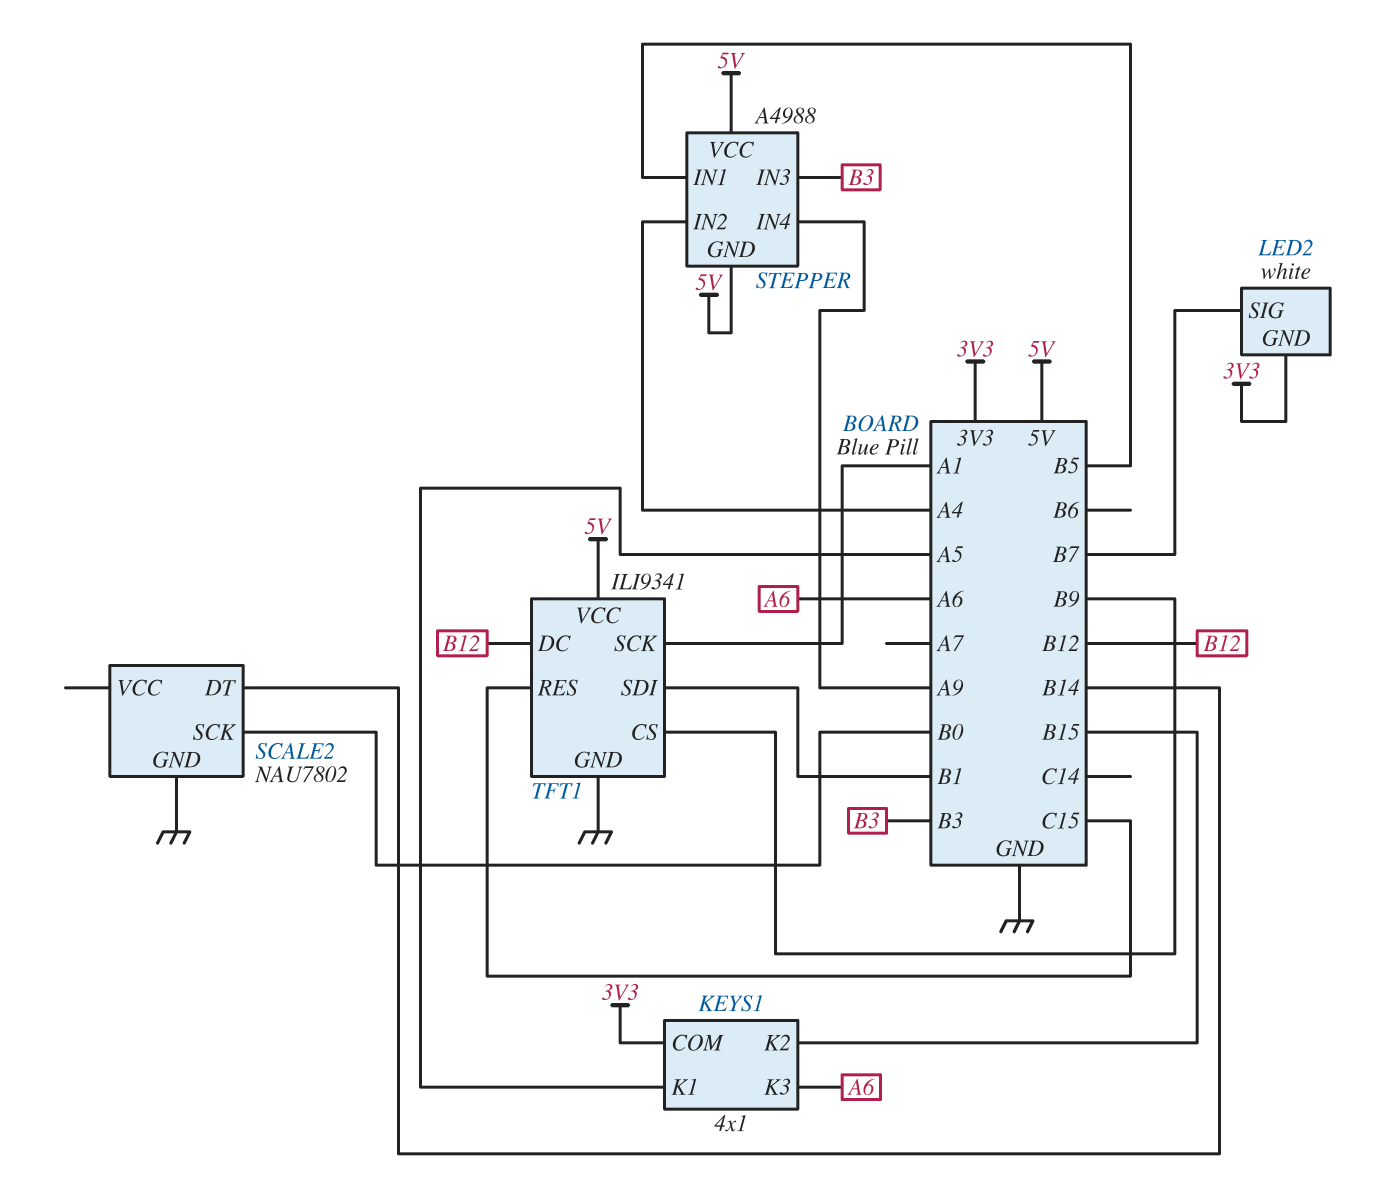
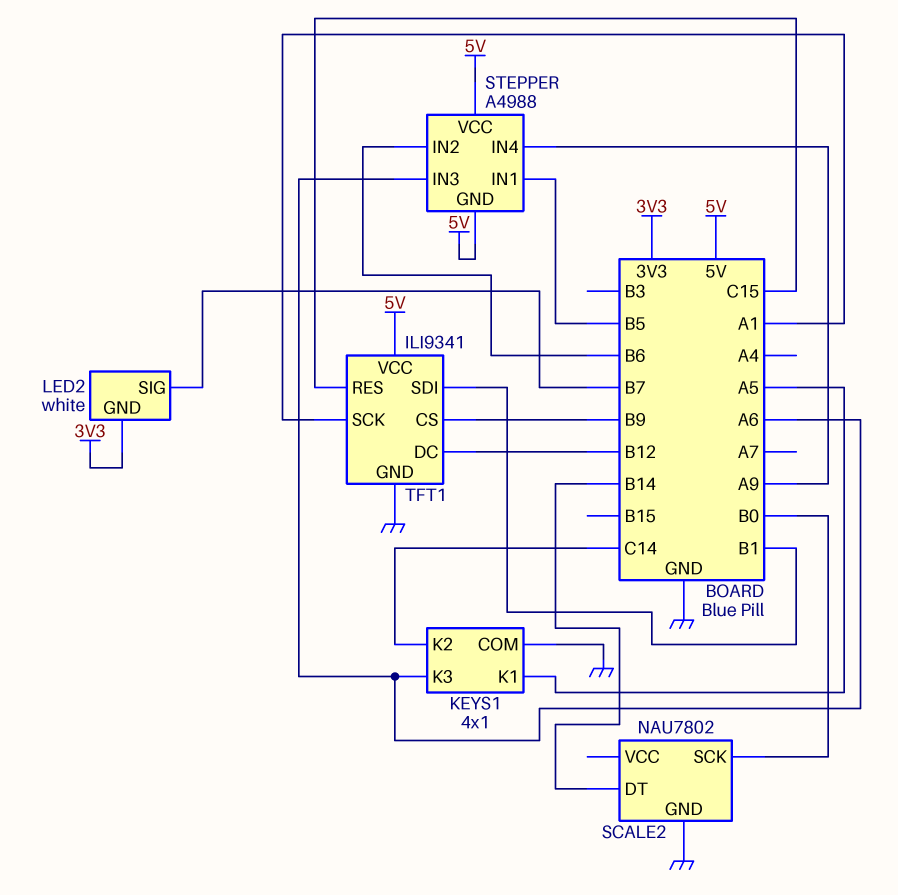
KEYS1 pin COM: 3V3 -> GND
KEYS1 pin K2: B15 -> C14
STEPPER pin IN2: A4 -> B6
STEPPER pin IN3: B3 -> A6

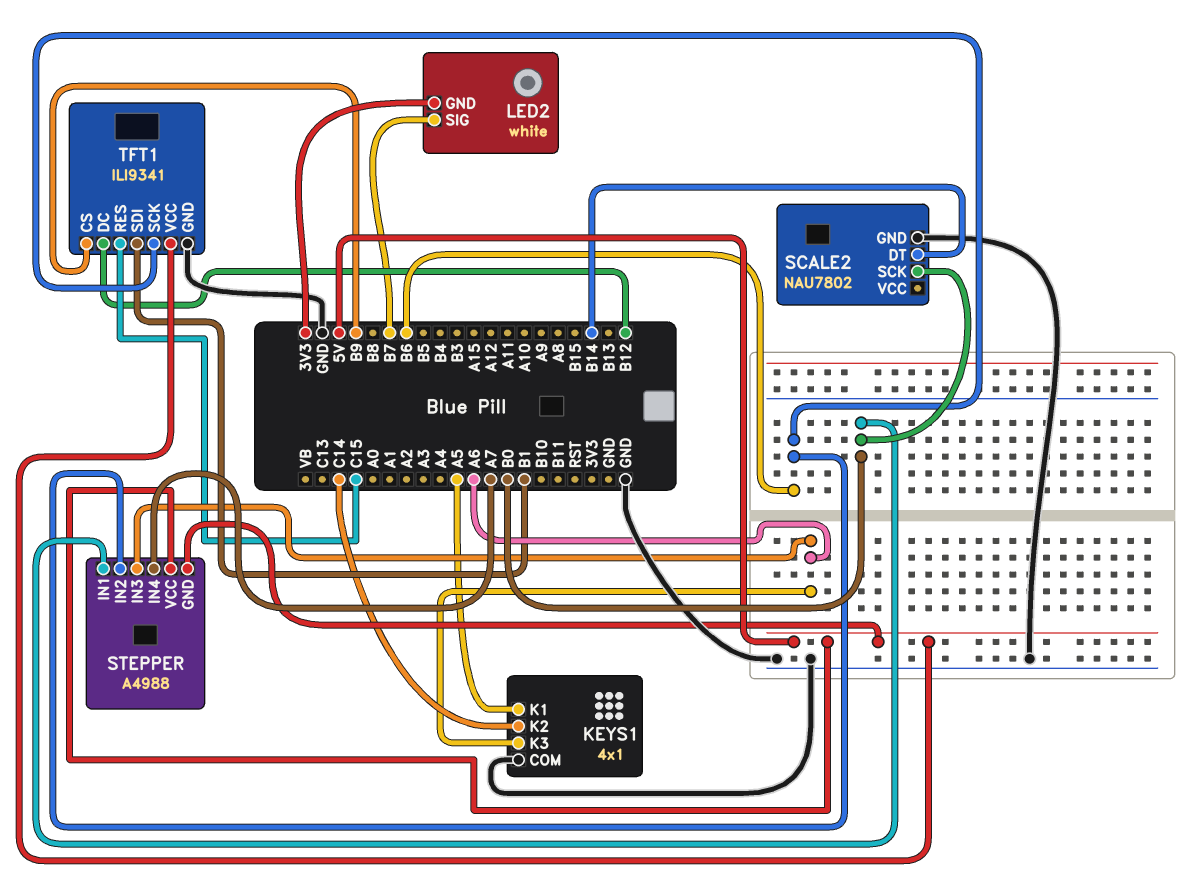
STEPPER pin IN1: B5 -> B0
STEPPER pin IN4: A9 -> A7
TFT1 pin SCK: A1 -> B6

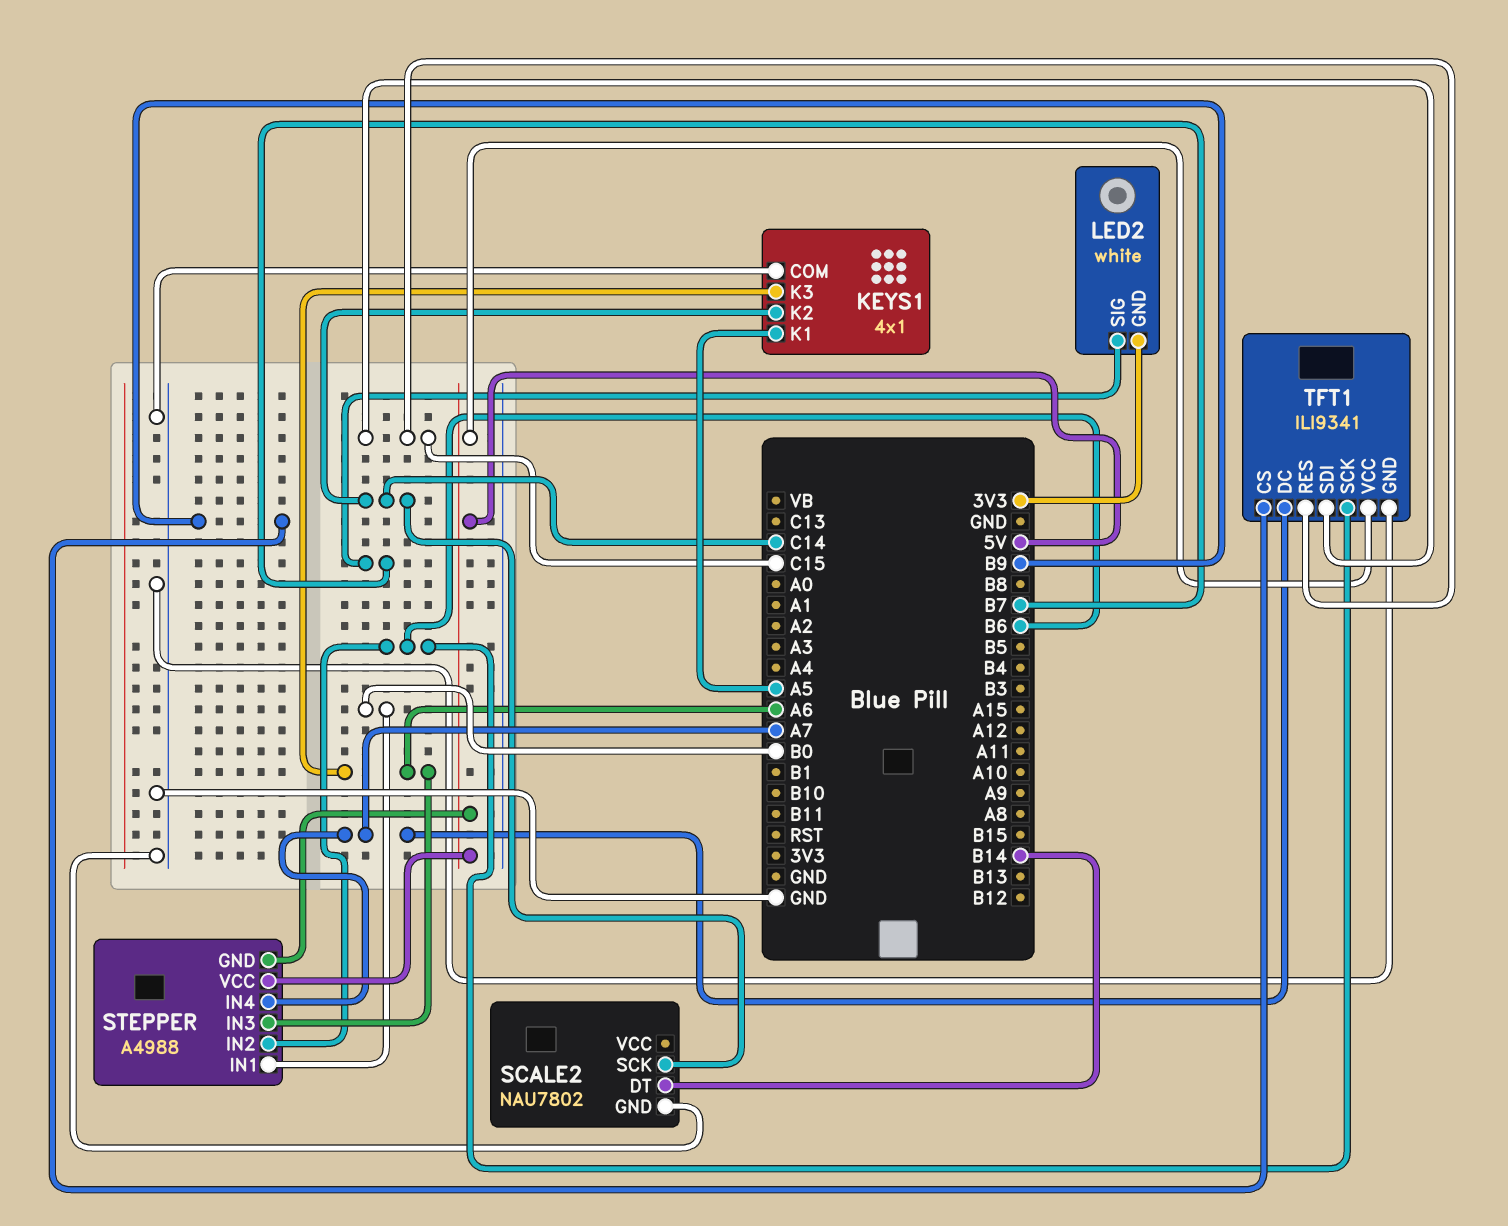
SCALE2 pin SCK: B0 -> C14
TFT1 pin DC: B12 -> A7
TFT1 pin SDI: B1 -> C15

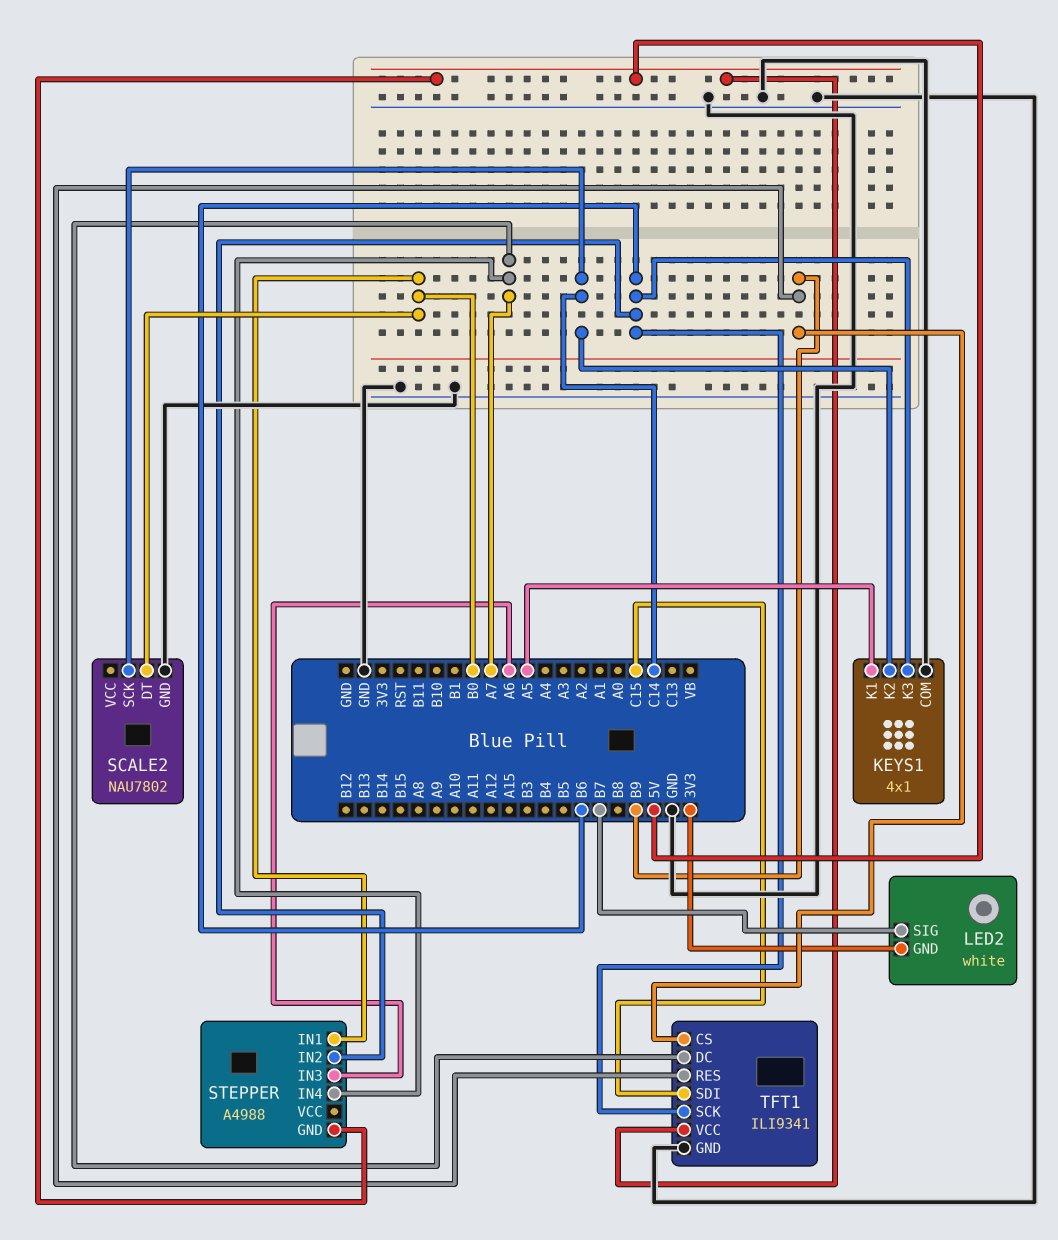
KEYS1 pin K3: A6 -> B6
SCALE2 pin DT: B14 -> B0
STEPPER pin VCC: 5V -> none
TFT1 pin RES: C15 -> B9

